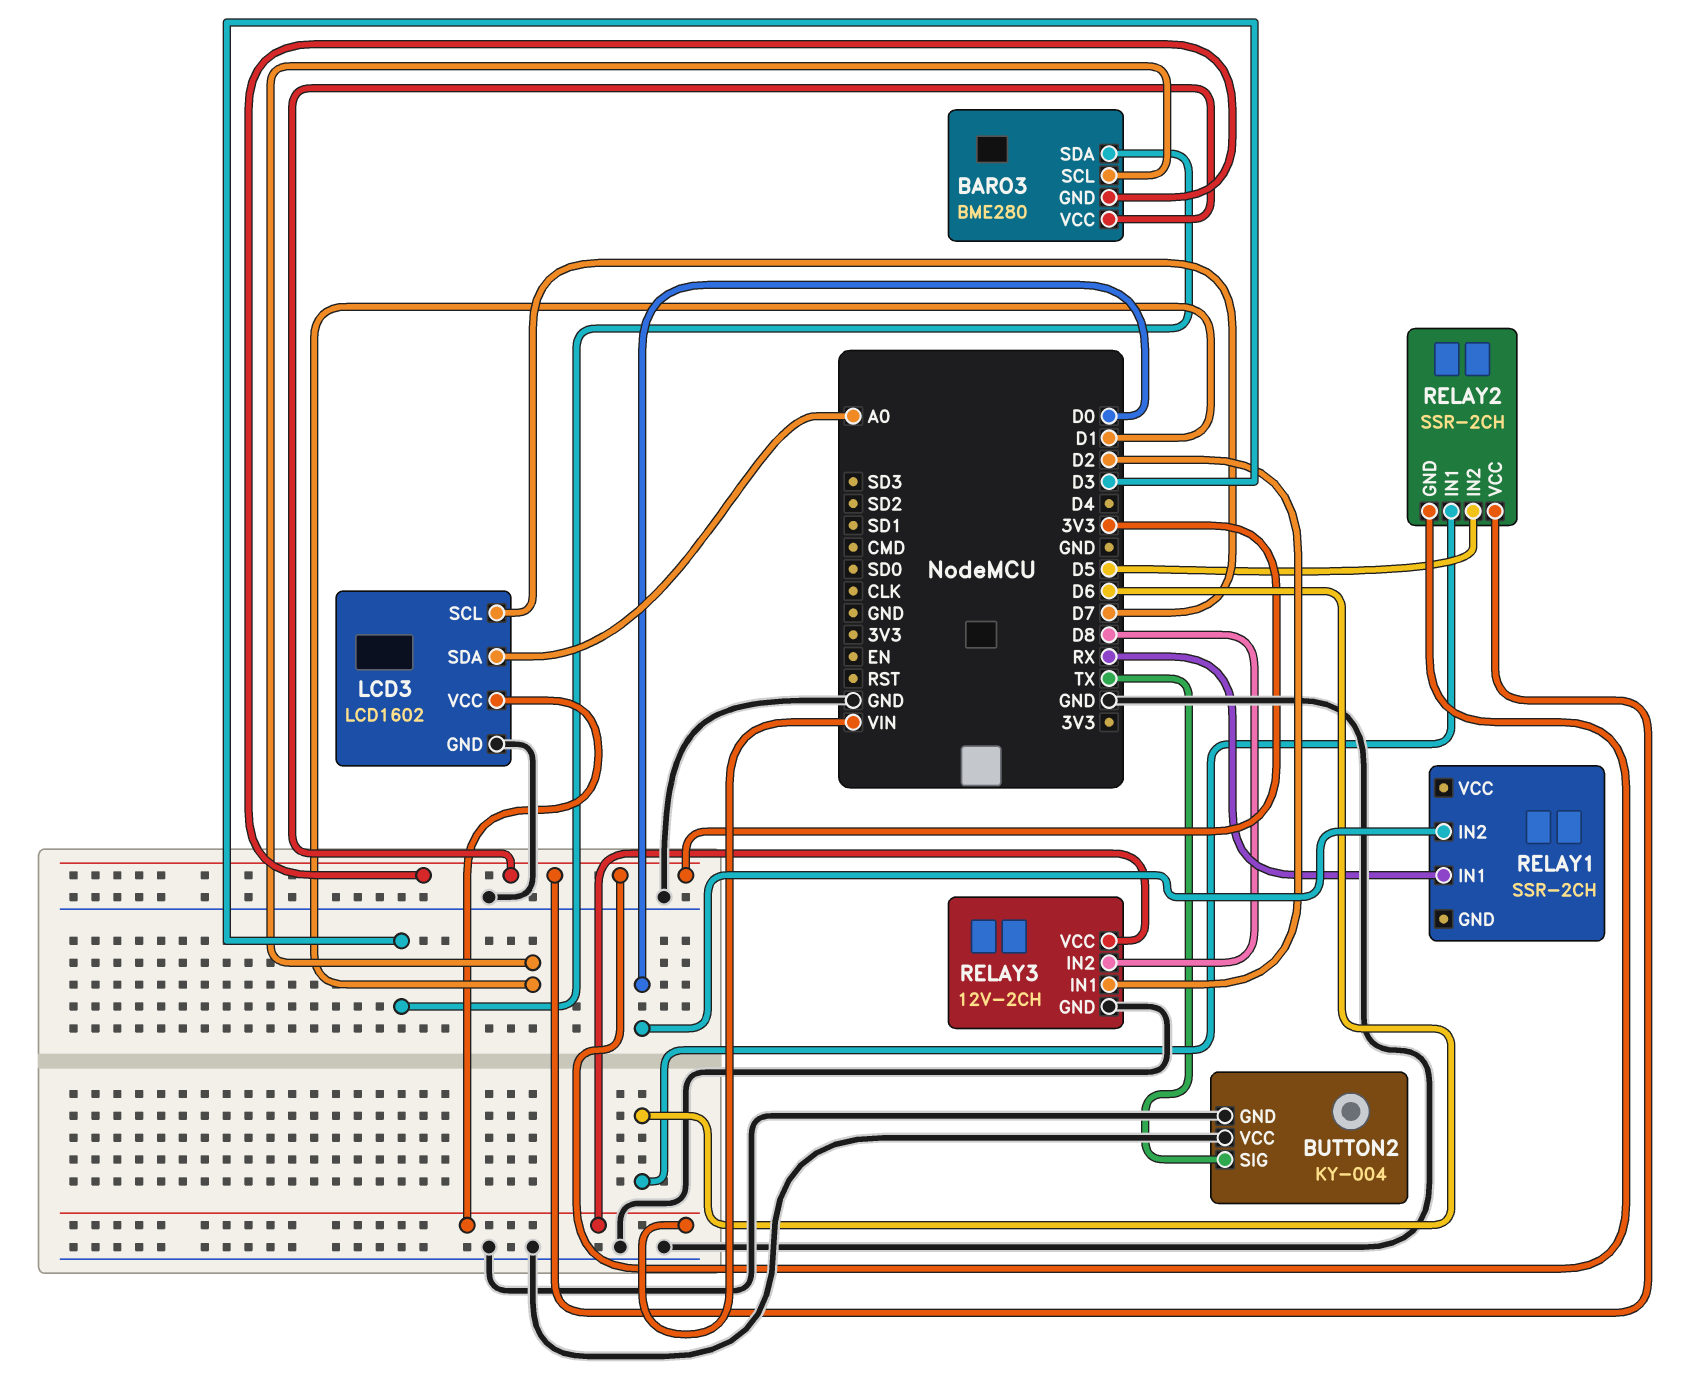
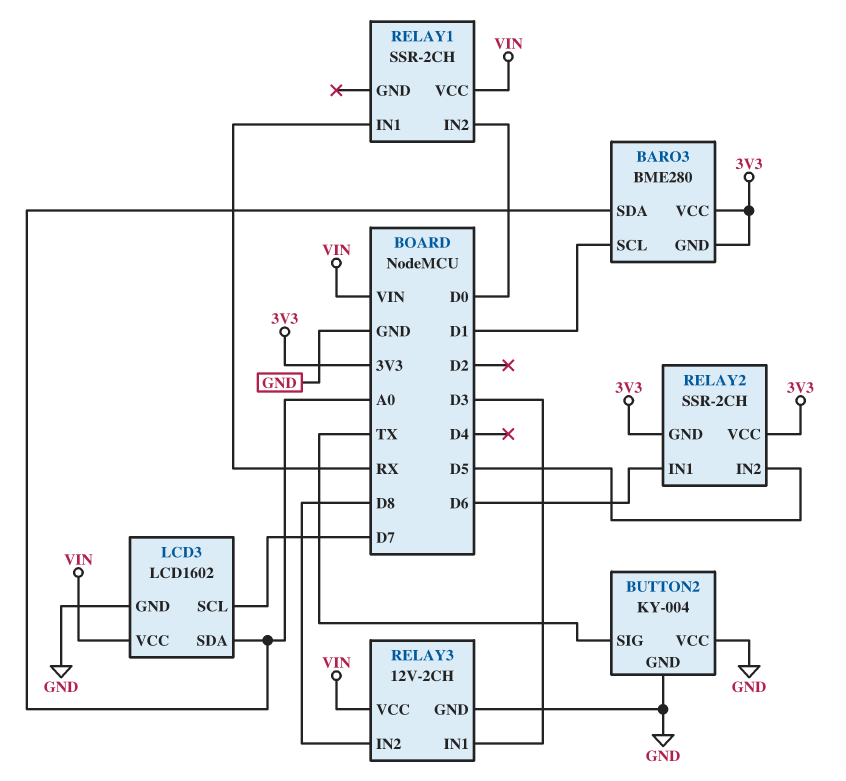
BARO3 pin SDA: D3 -> A0
RELAY1 pin VCC: none -> VIN
RELAY3 pin IN1: D2 -> D3

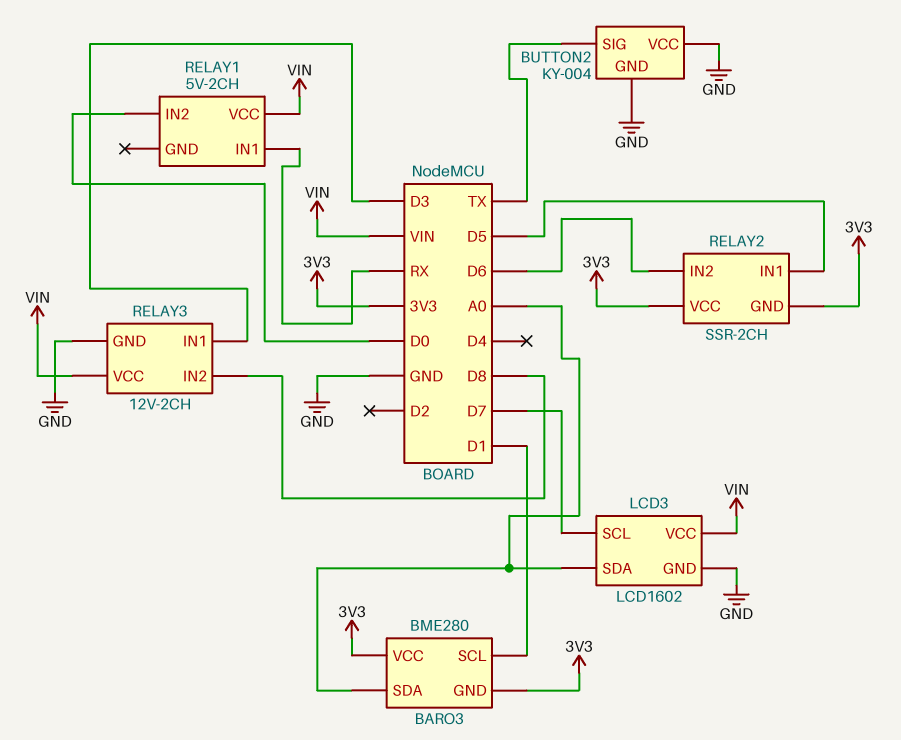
RELAY1: SSR-2CH -> 5V-2CH
RELAY2 pin IN1: D6 -> D5
RELAY2 pin IN2: D5 -> D6

